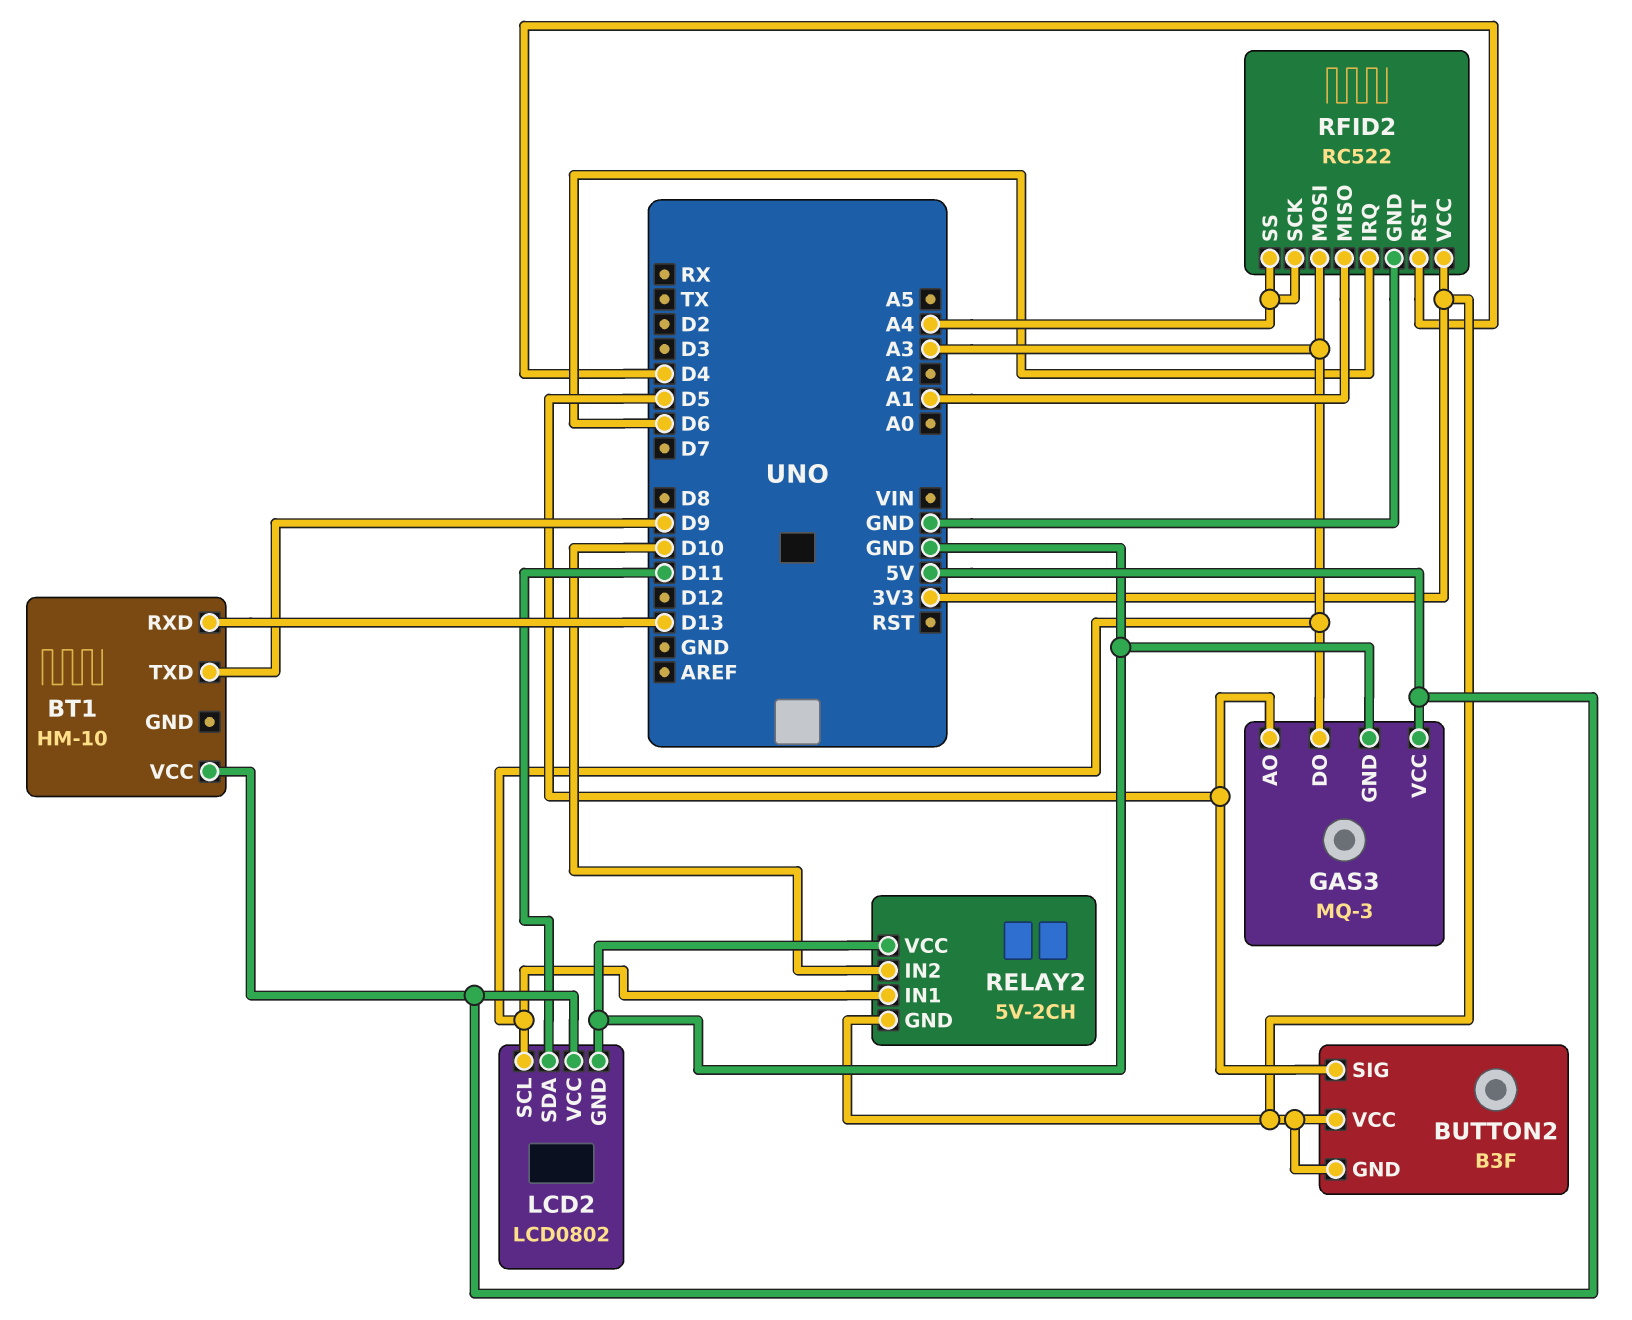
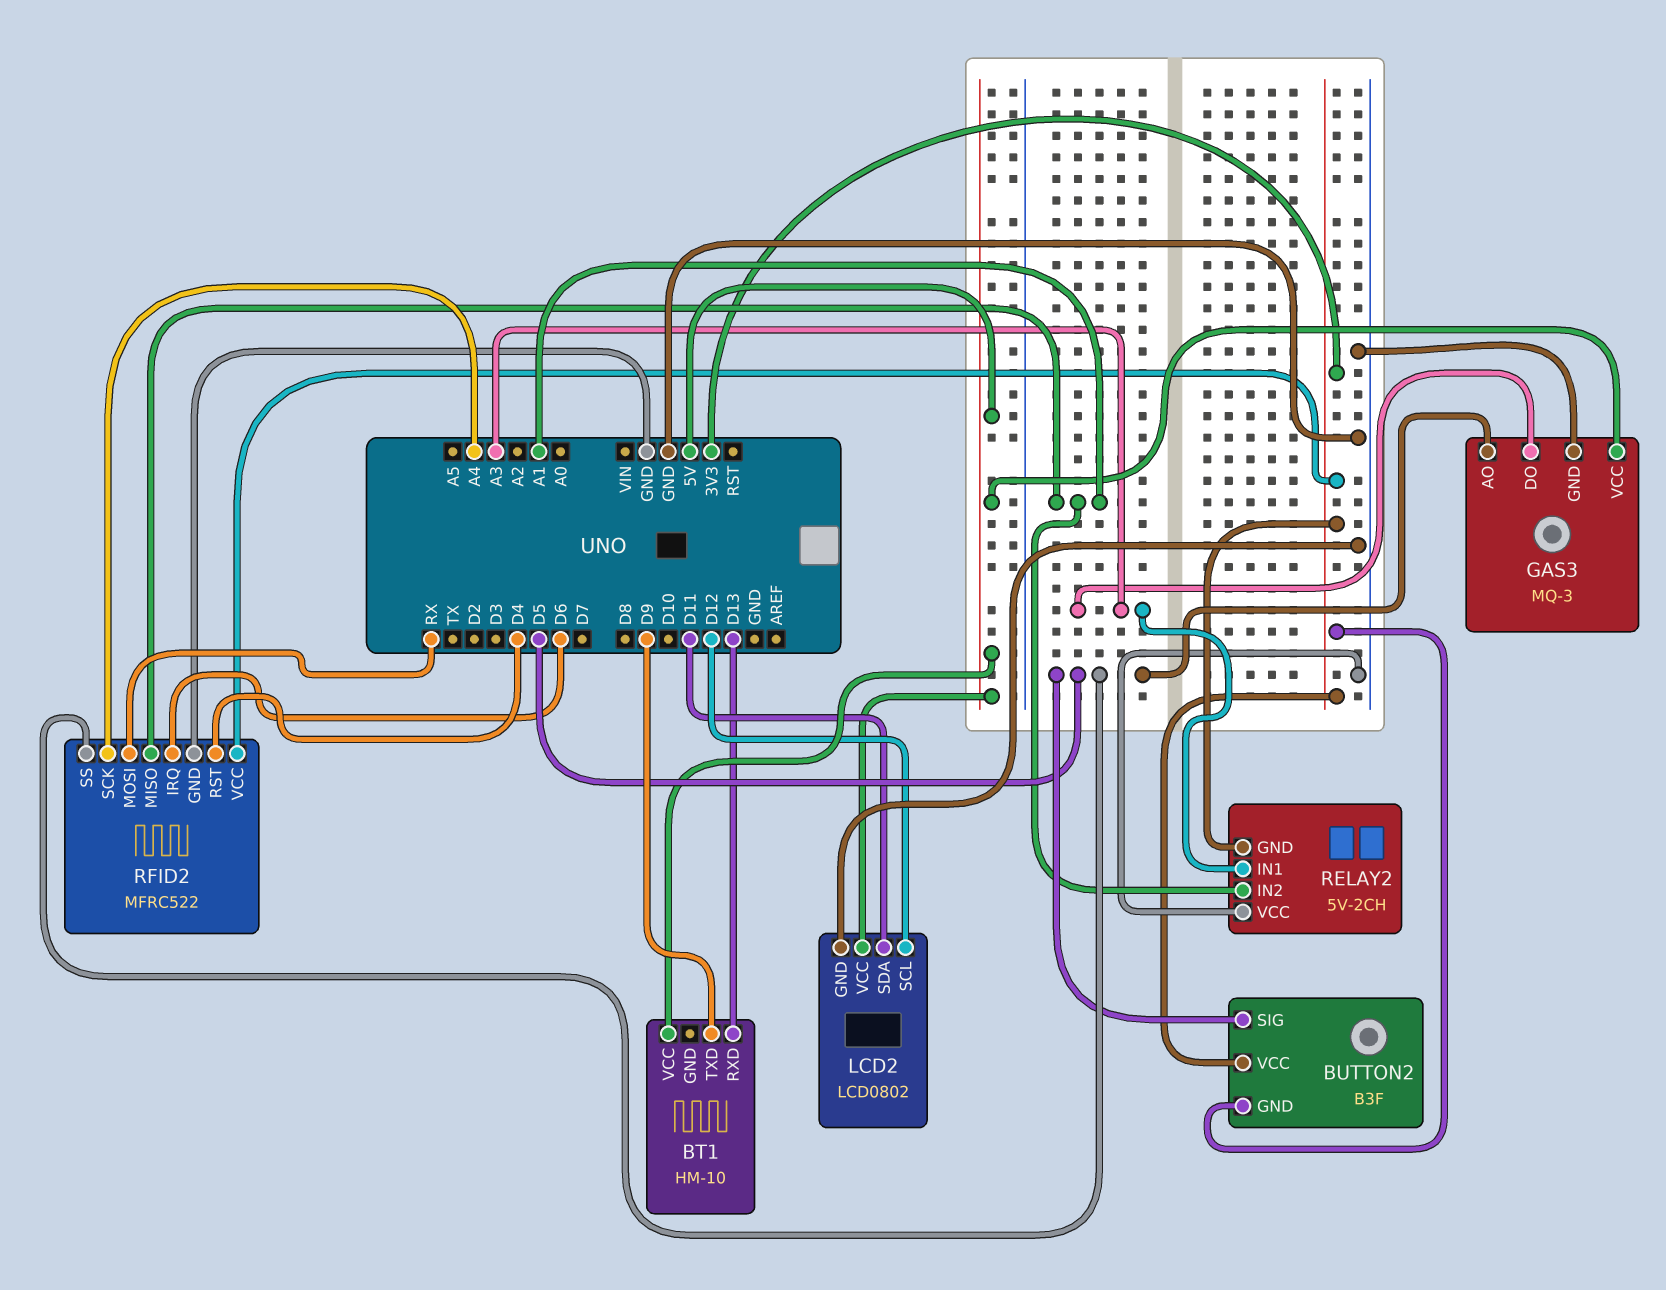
LCD2 pin SCL: A3 -> D12
RELAY2 pin IN2: D10 -> A1
RFID2: RC522 -> MFRC522
RFID2 pin MOSI: A3 -> RX
RFID2 pin SS: A4 -> D5

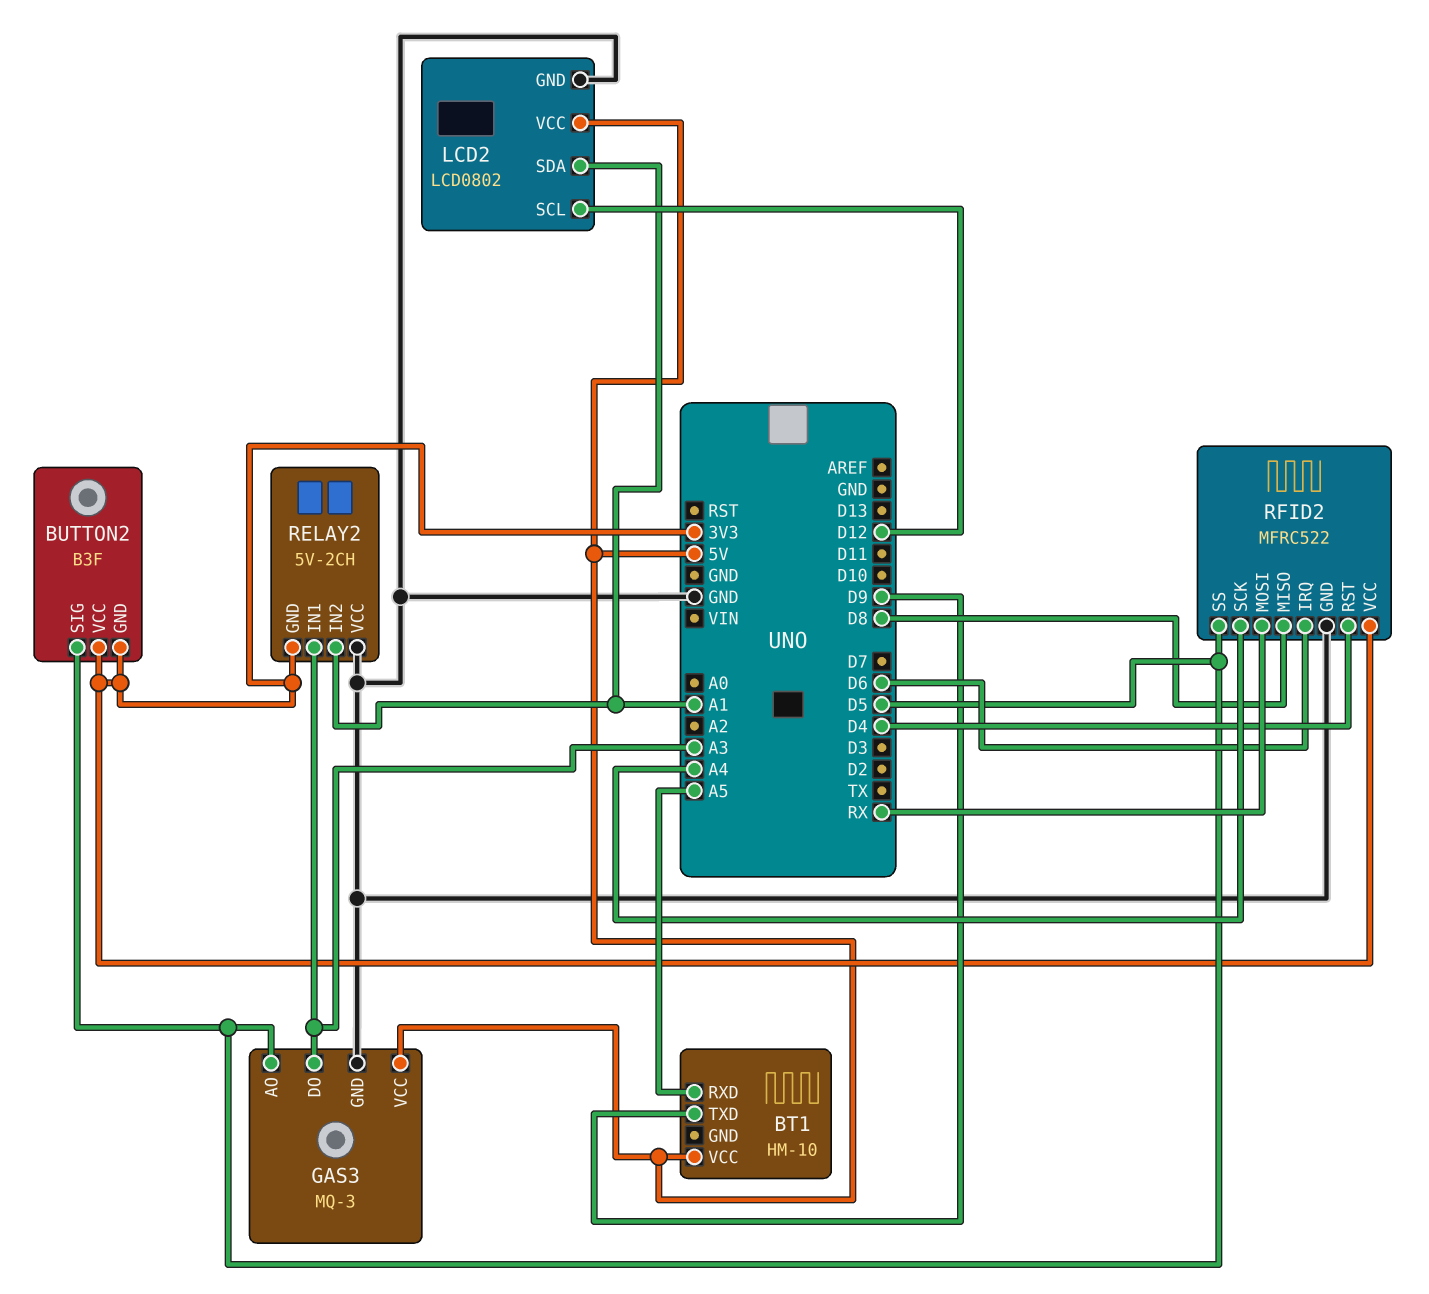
BT1 pin RXD: D13 -> A5
LCD2 pin SDA: D11 -> A1
RFID2 pin MISO: A1 -> D8

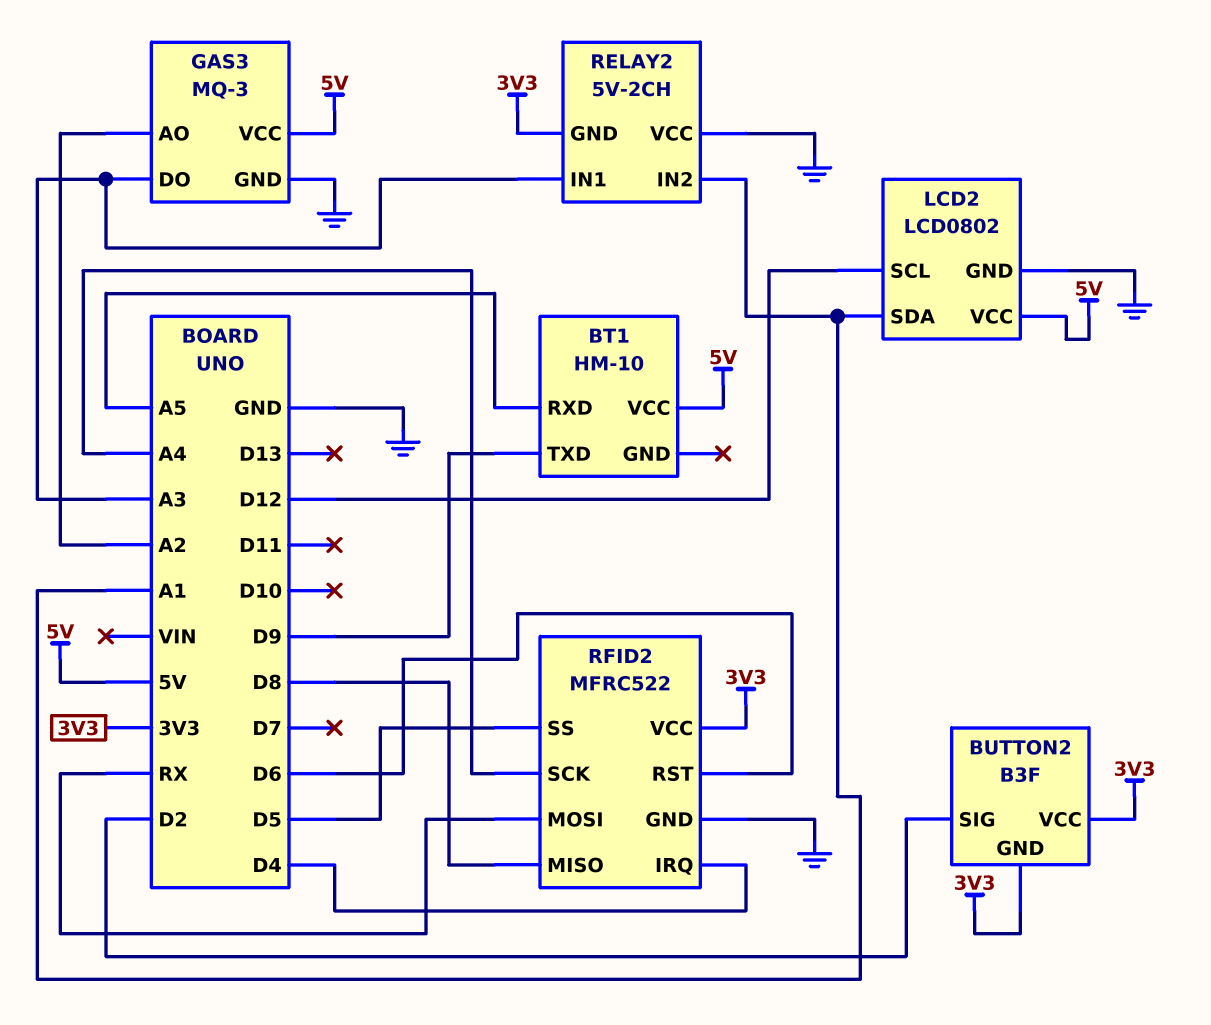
BUTTON2 pin SIG: D5 -> D2
GAS3 pin AO: D5 -> A2
RFID2 pin IRQ: D6 -> D4
RFID2 pin RST: D4 -> D6

